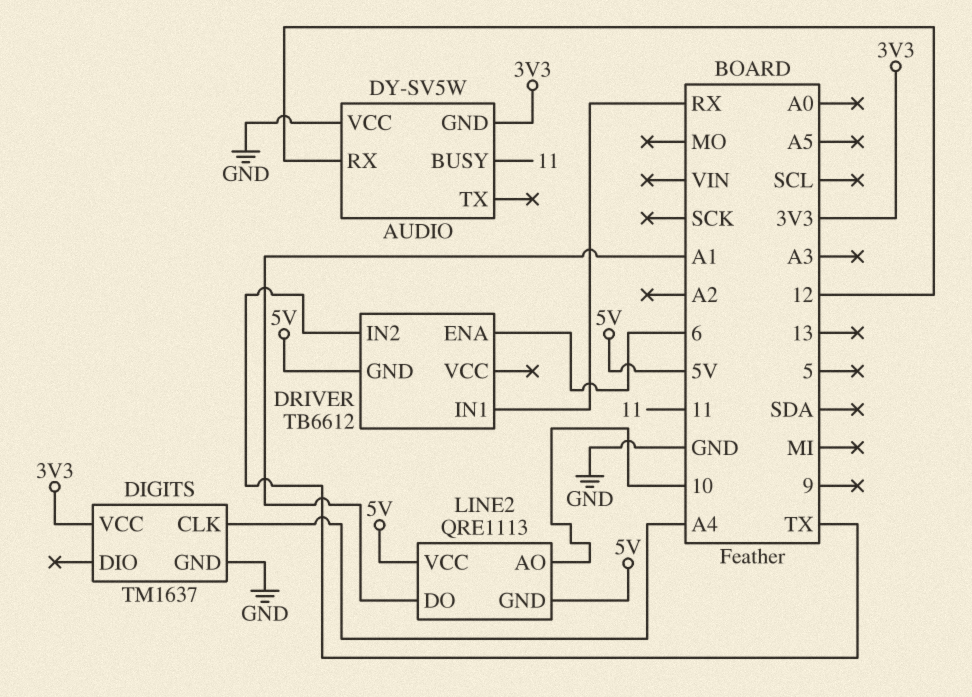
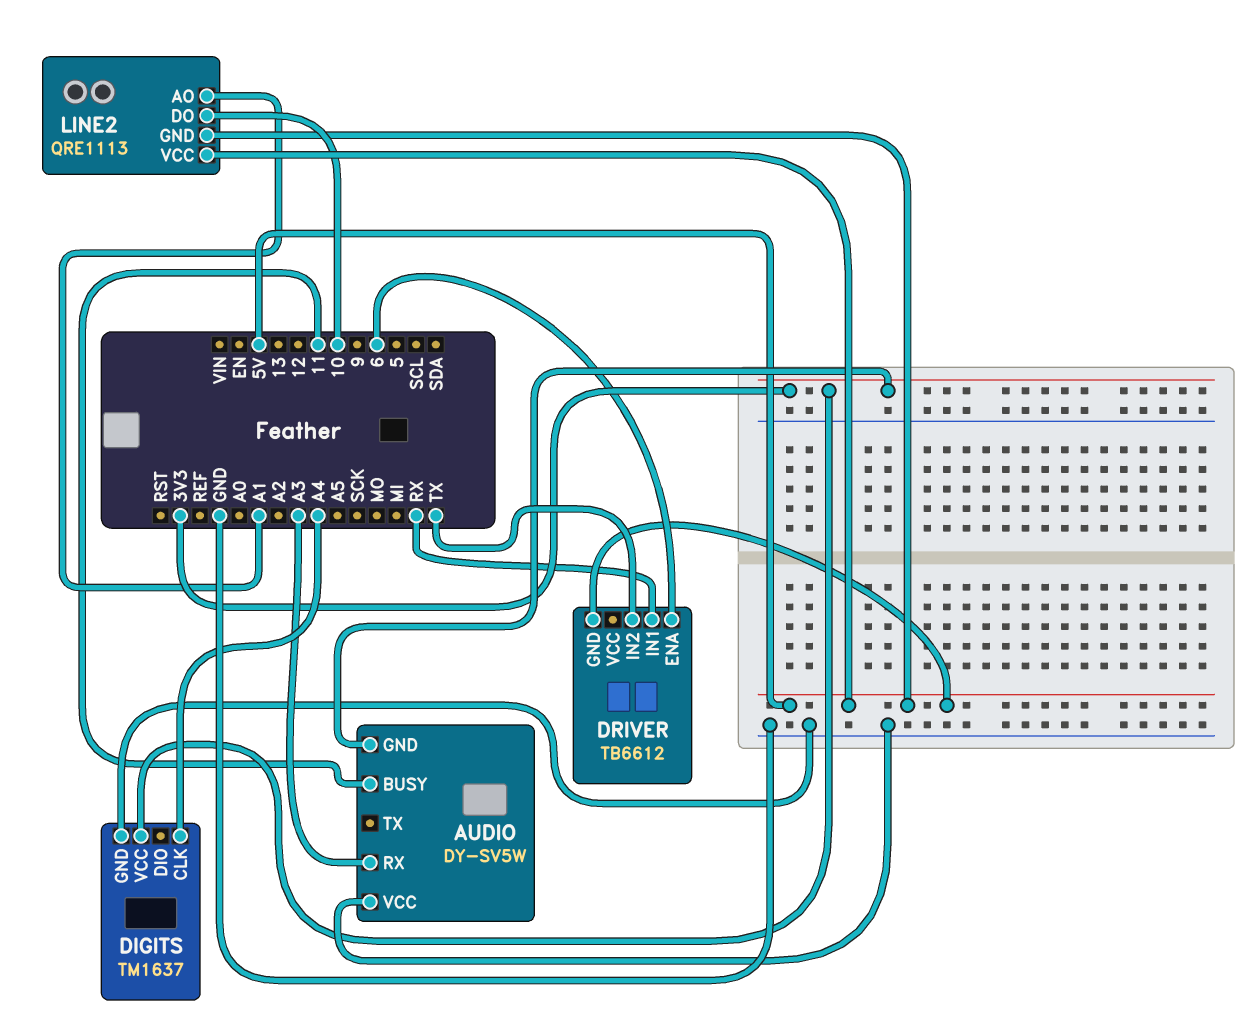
AUDIO pin RX: 12 -> A3
LINE2 pin AO: 10 -> A1
LINE2 pin DO: A1 -> 10

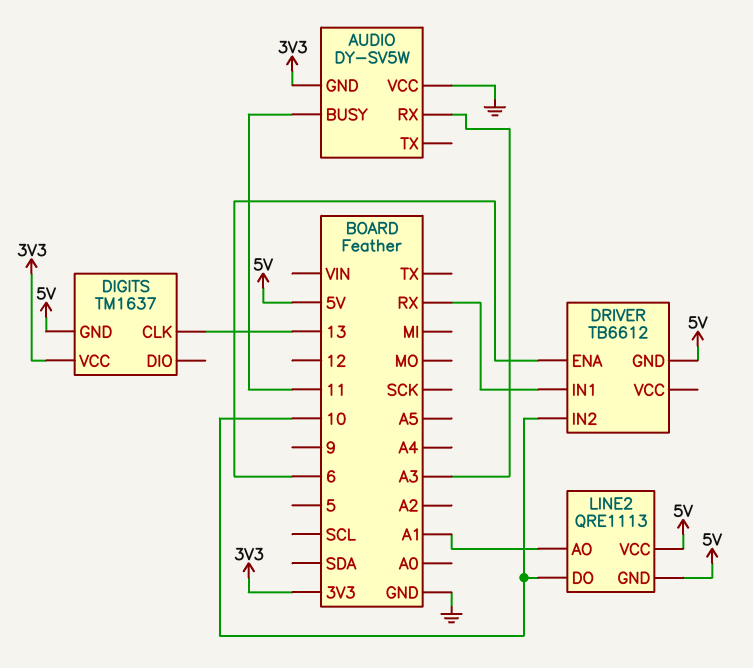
DIGITS pin CLK: A4 -> 13
DIGITS pin GND: GND -> 5V
DRIVER pin IN2: TX -> 10

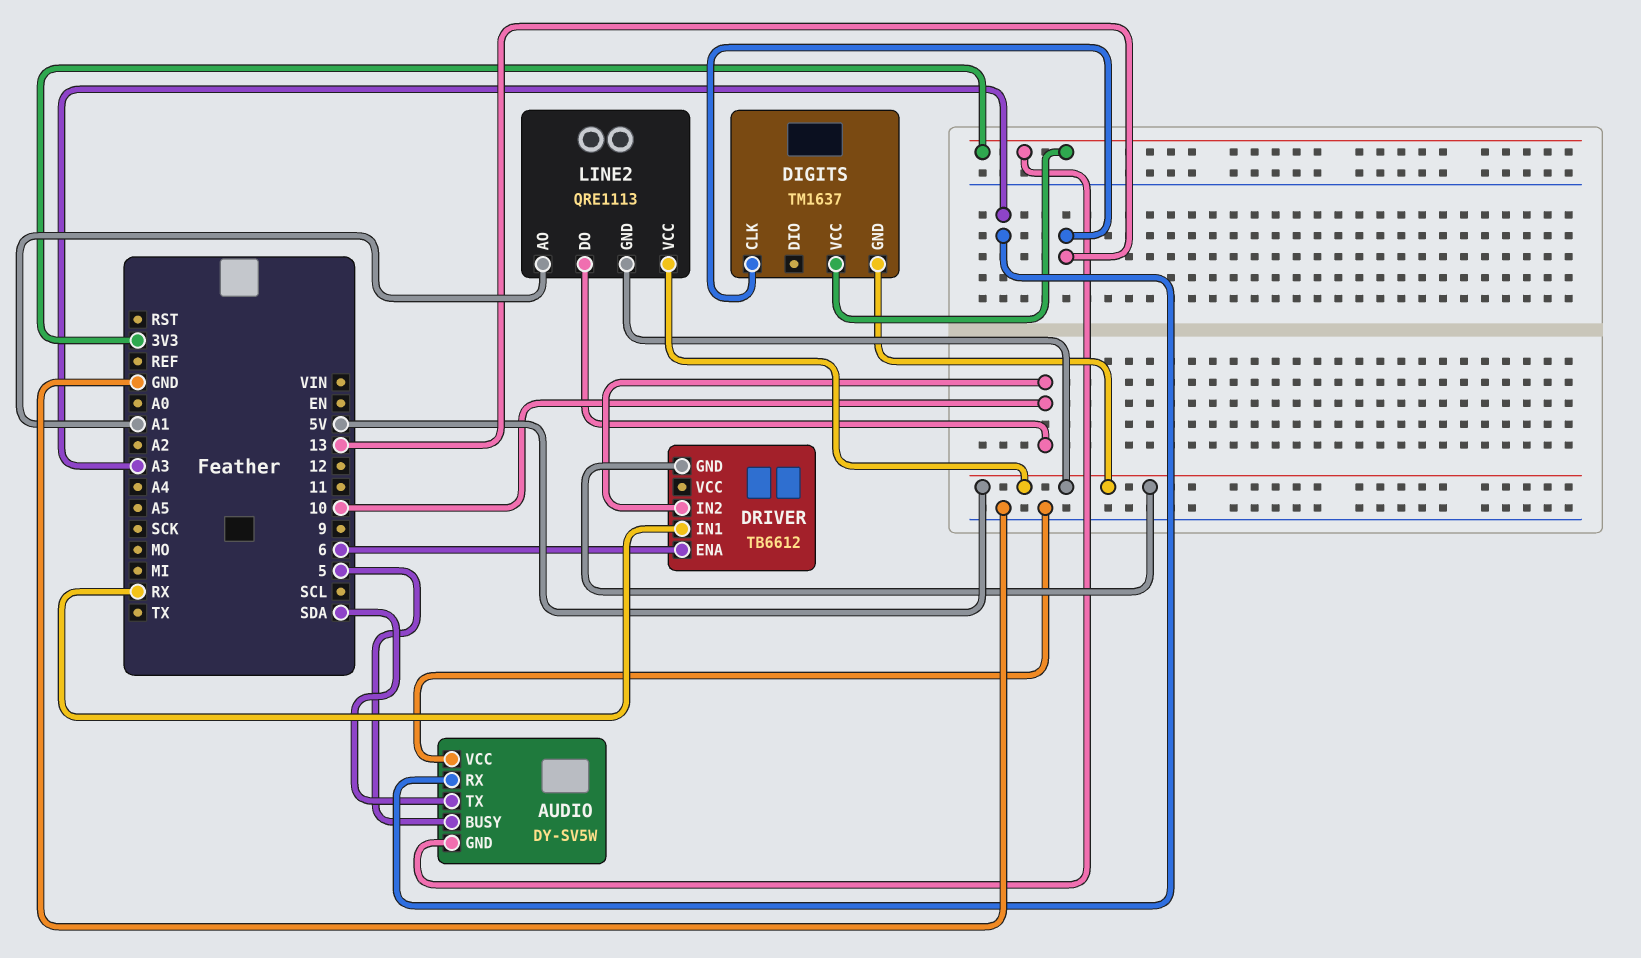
AUDIO pin BUSY: 11 -> 5
AUDIO pin TX: none -> SDA

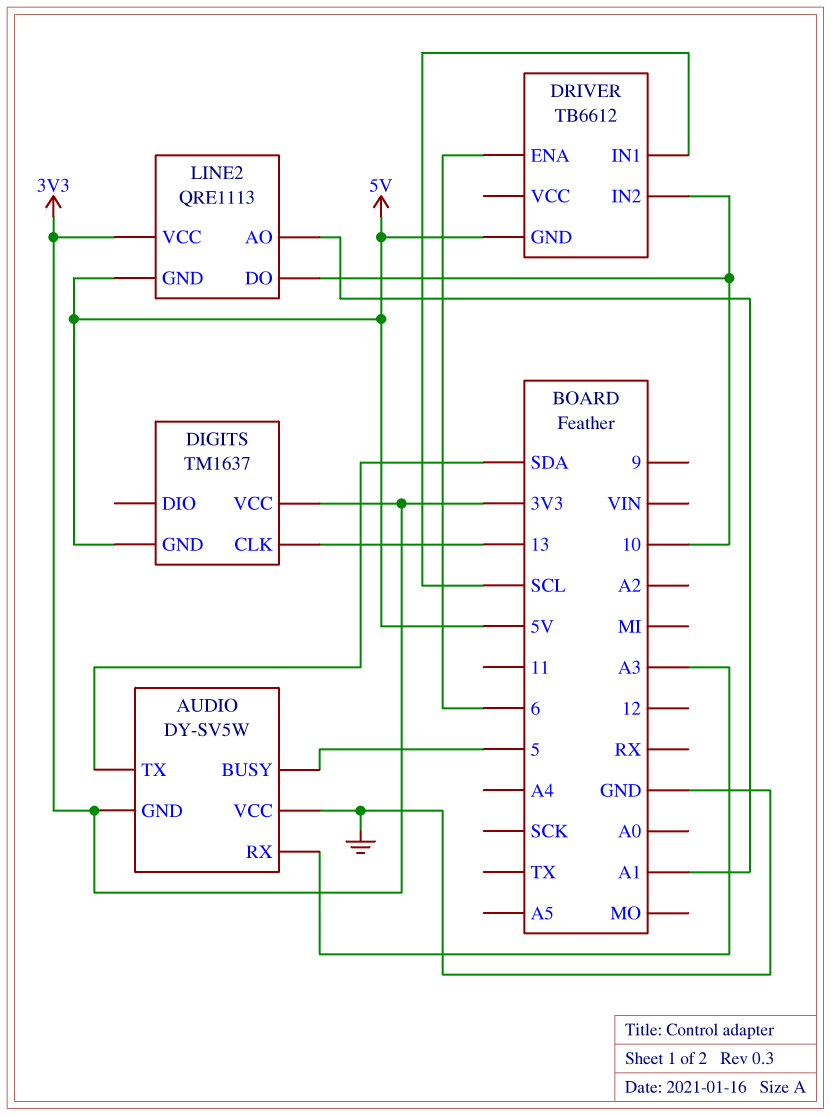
DRIVER pin IN1: RX -> SCL
LINE2 pin VCC: 5V -> 3V3

